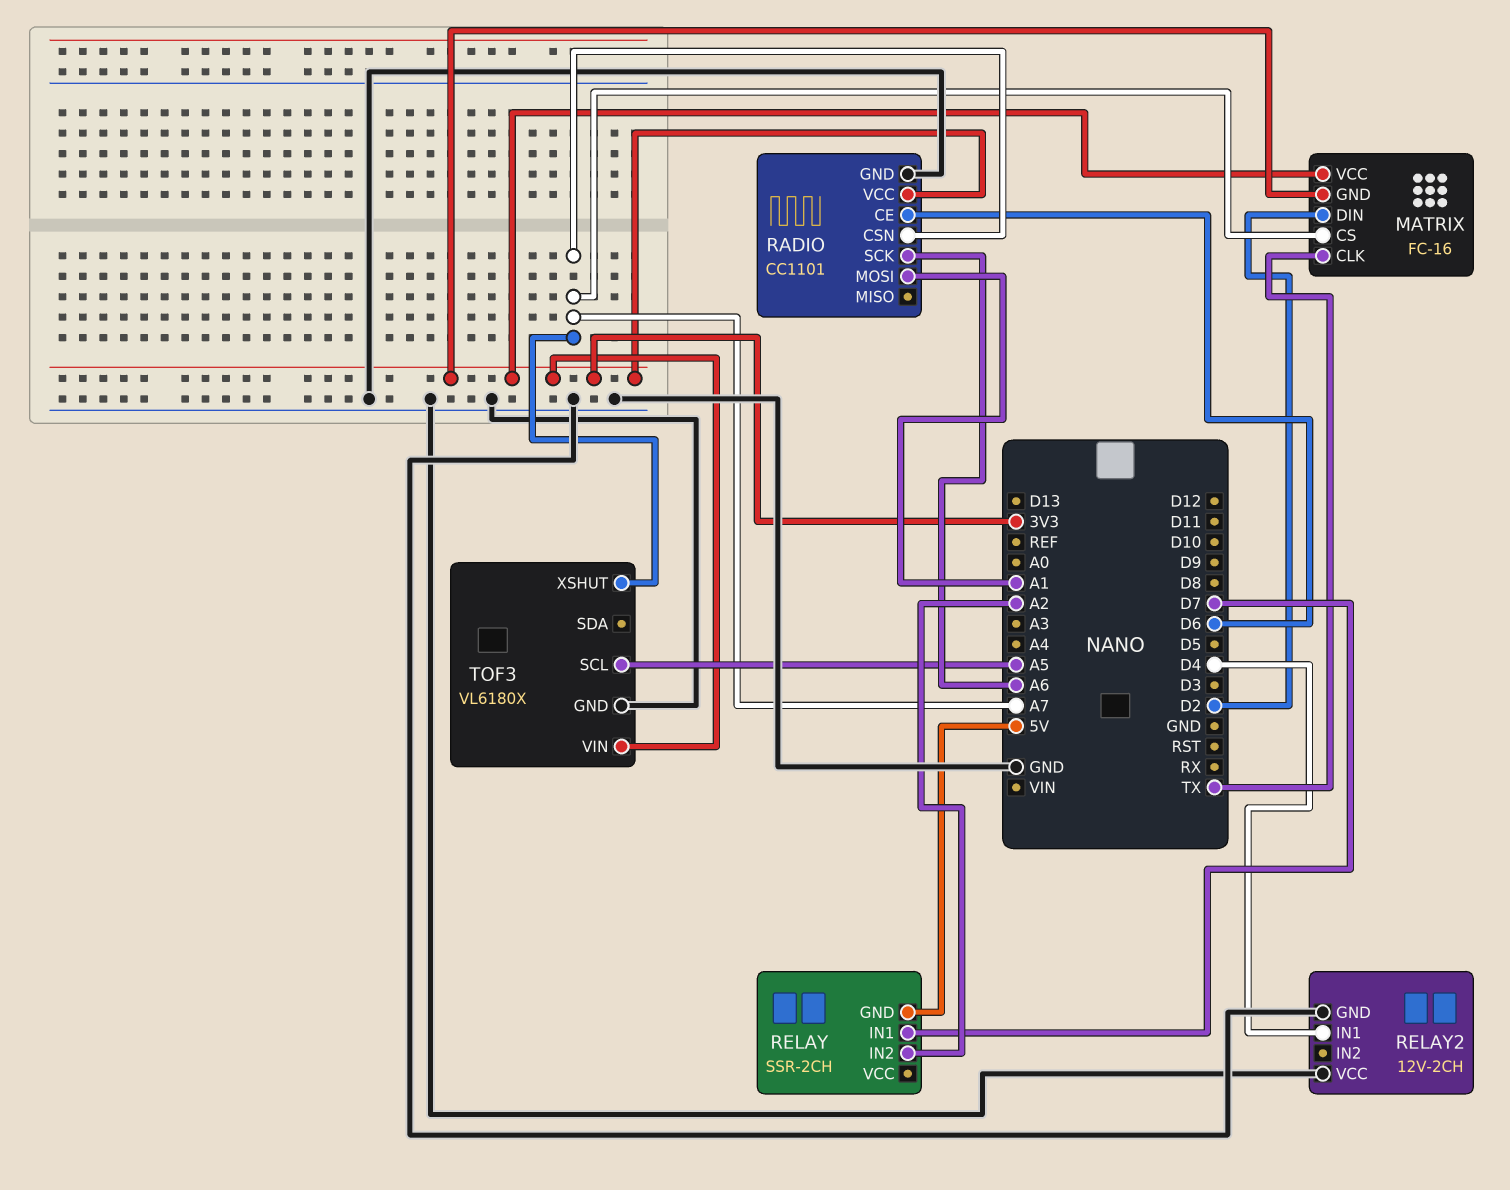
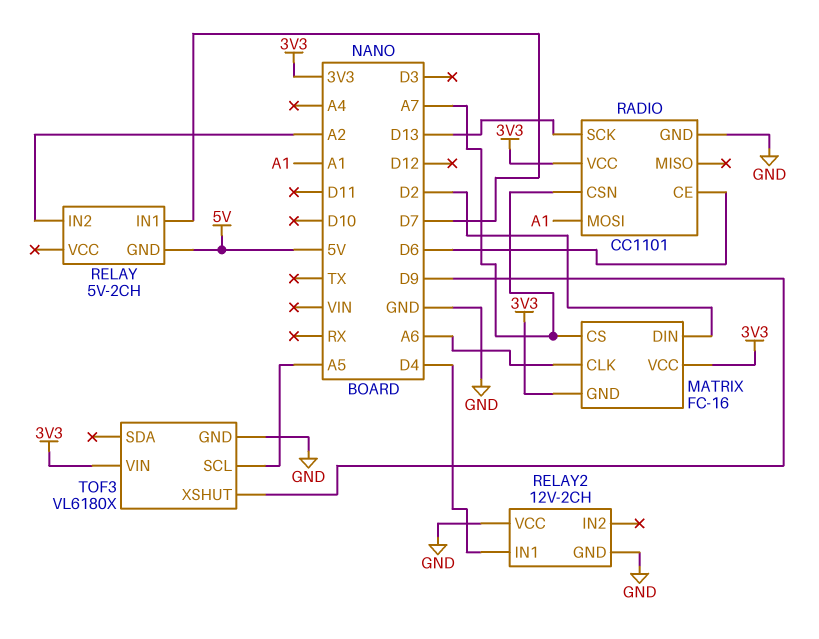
MATRIX pin CLK: TX -> A6
RADIO pin SCK: A6 -> D13
RELAY: SSR-2CH -> 5V-2CH
TOF3 pin XSHUT: A7 -> D9

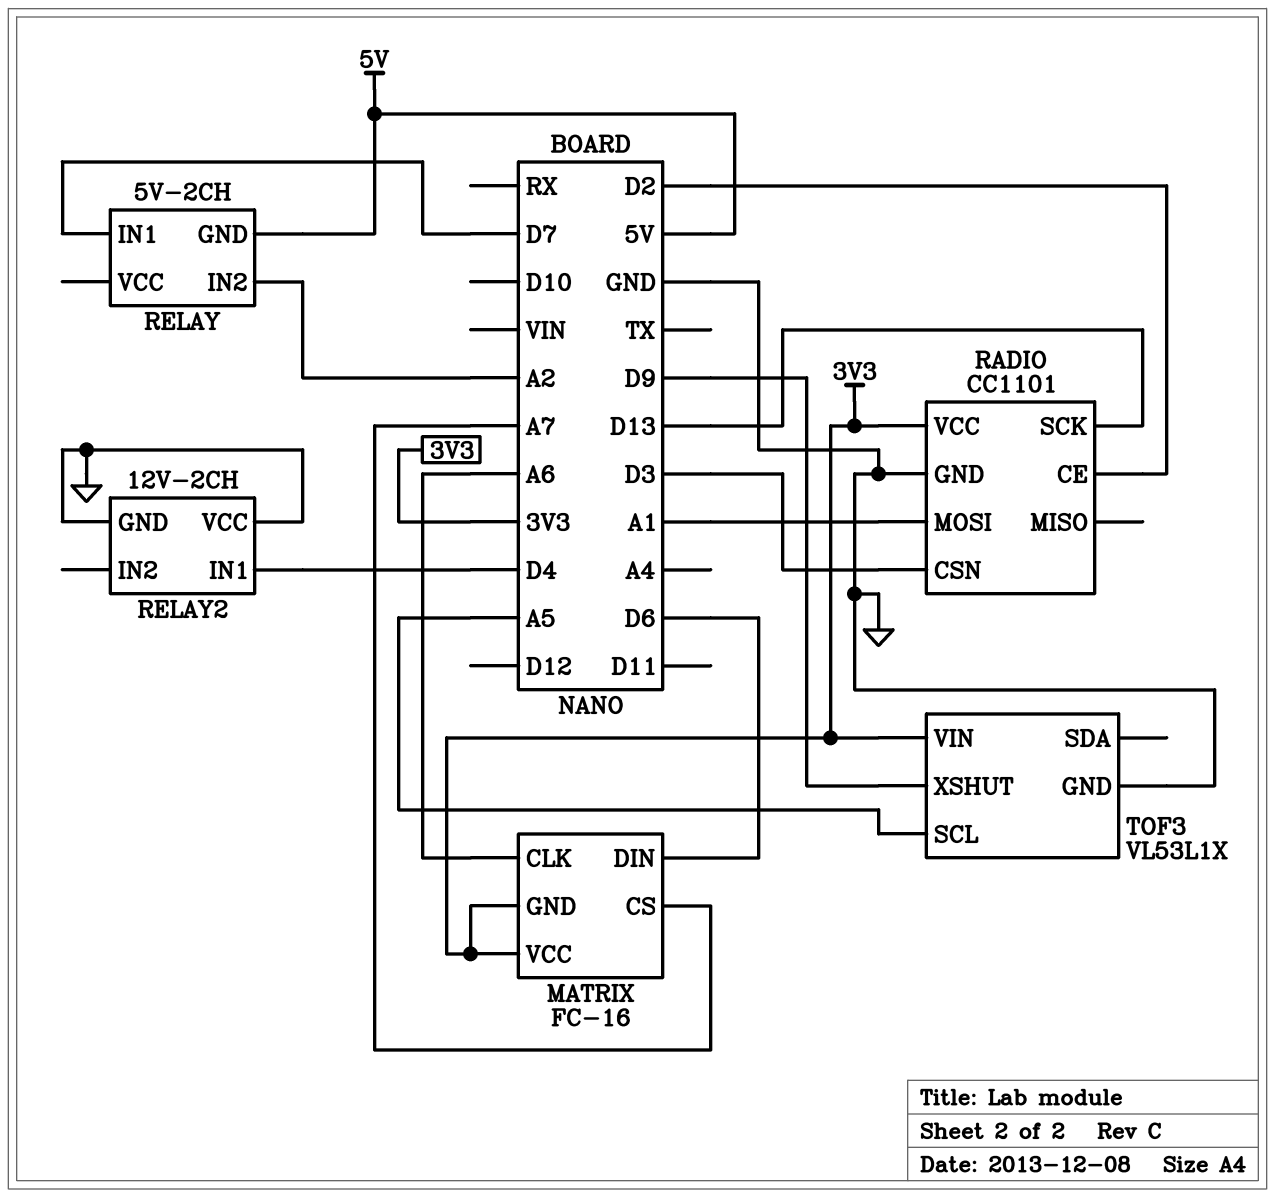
MATRIX pin DIN: D2 -> D6
RADIO pin CE: D6 -> D2
RADIO pin CSN: A7 -> D3
TOF3: VL6180X -> VL53L1X

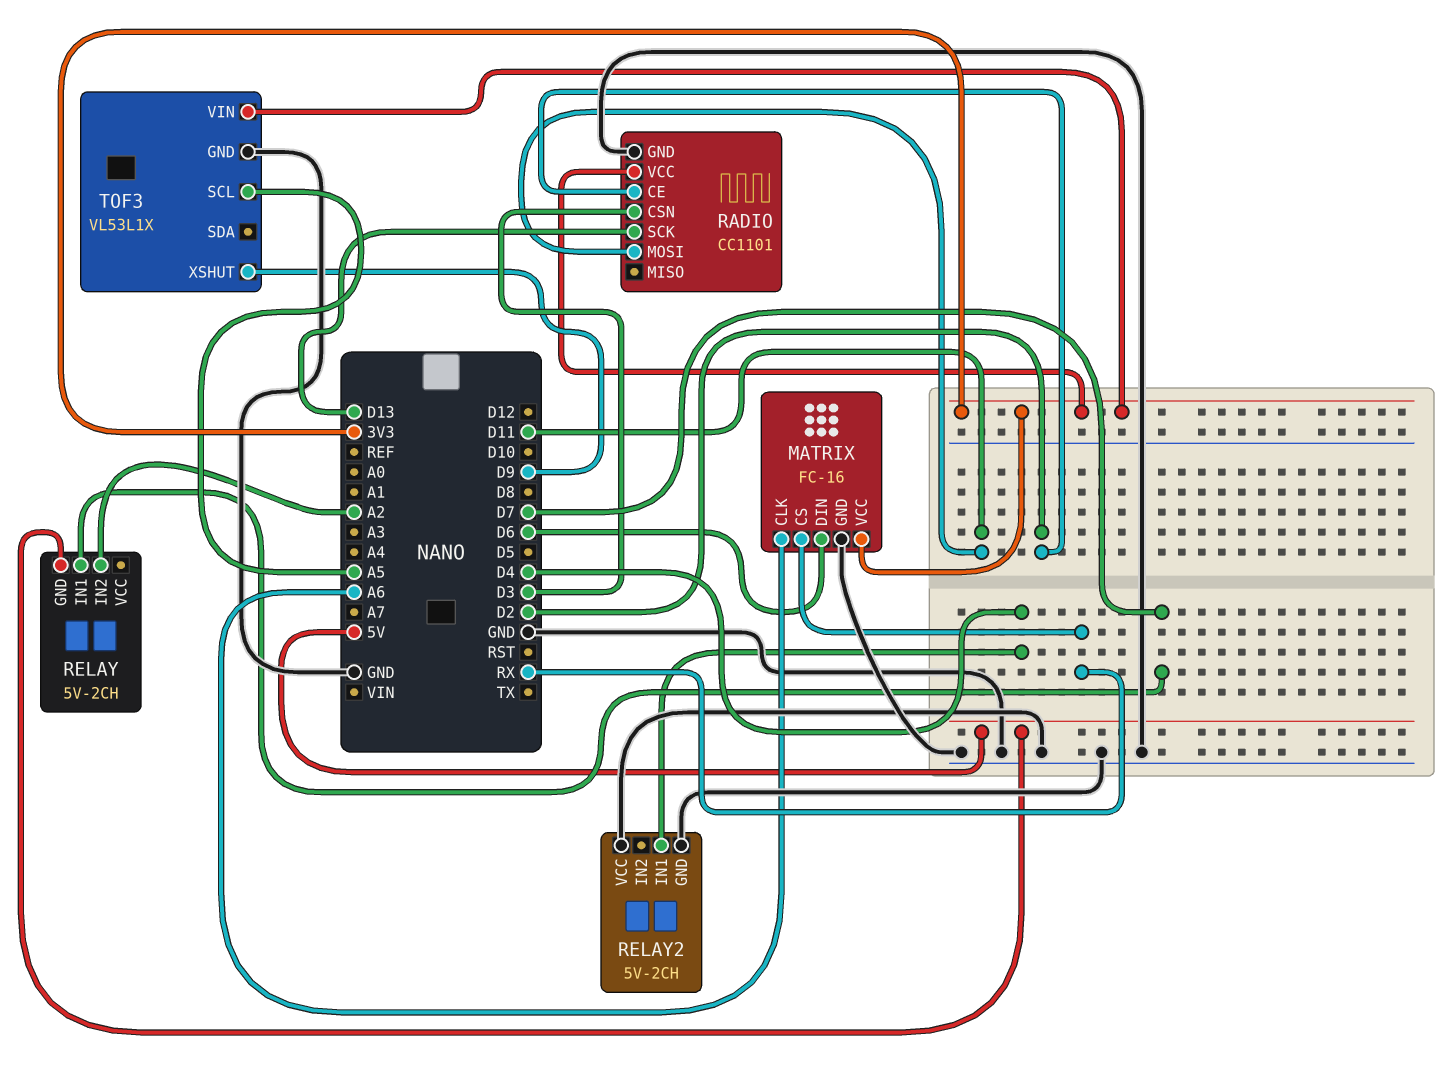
MATRIX pin CS: A7 -> RX
MATRIX pin GND: 3V3 -> GND
RADIO pin MOSI: A1 -> D11
RELAY2: 12V-2CH -> 5V-2CH

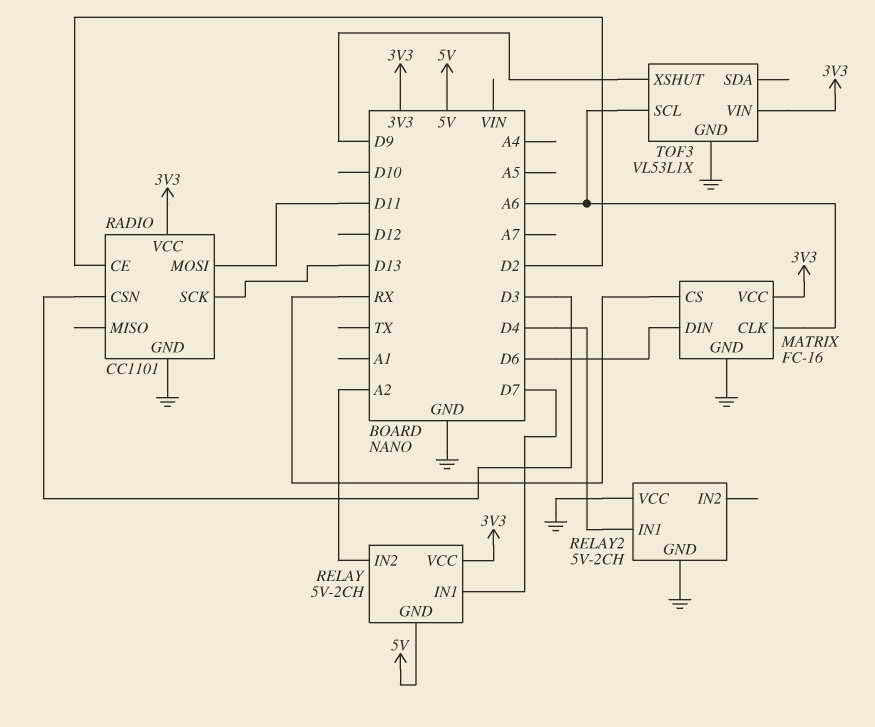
RELAY pin VCC: none -> 3V3
TOF3 pin SCL: A5 -> A6

